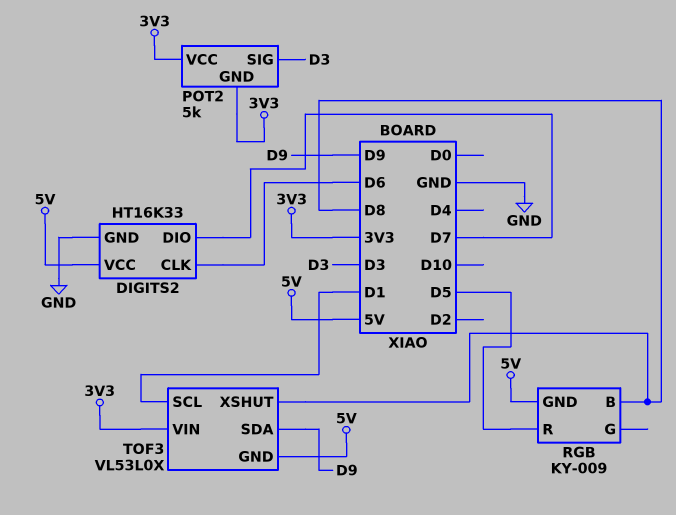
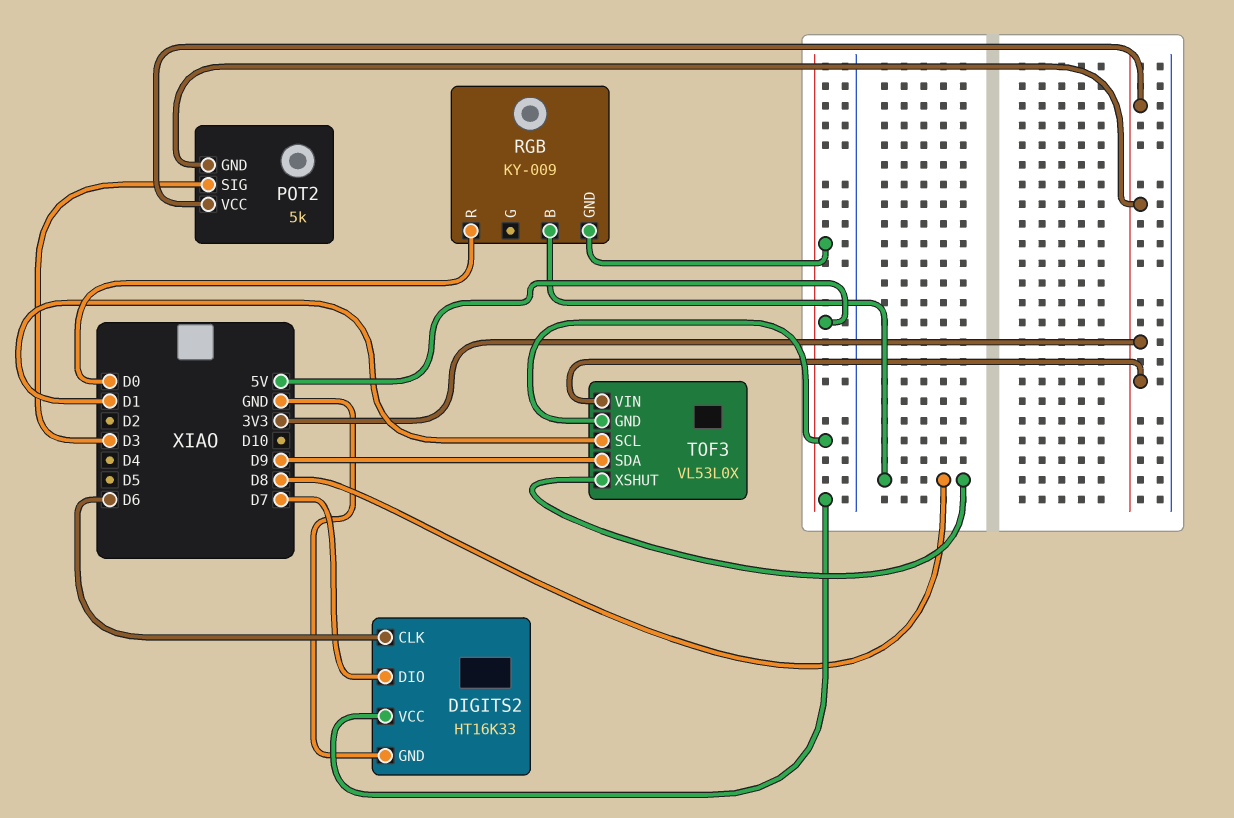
RGB pin R: D5 -> D0

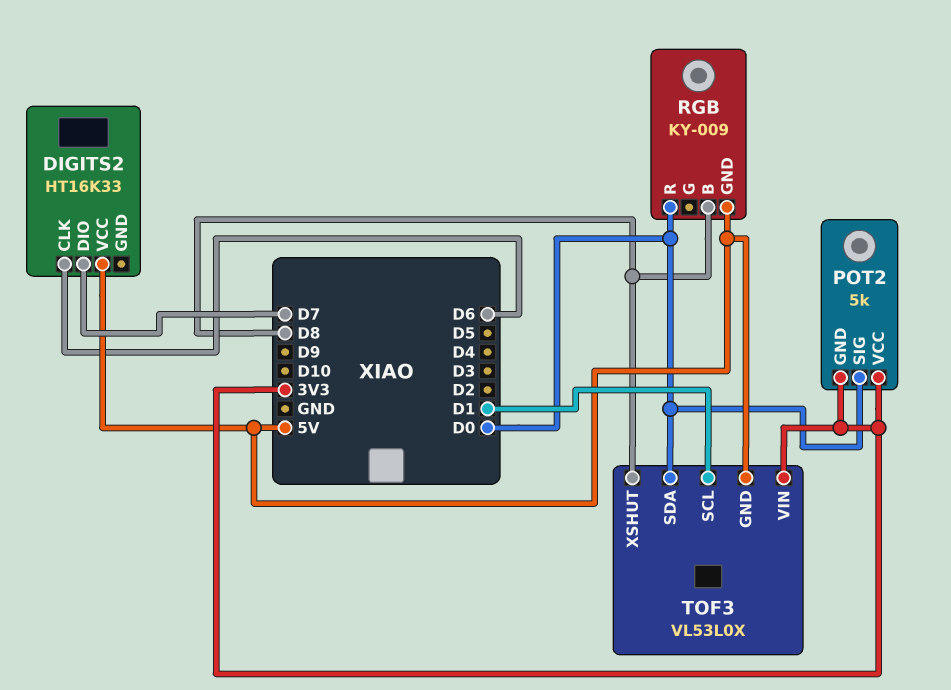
DIGITS2 pin GND: GND -> none
POT2 pin SIG: D3 -> D0
TOF3 pin SDA: D9 -> D0

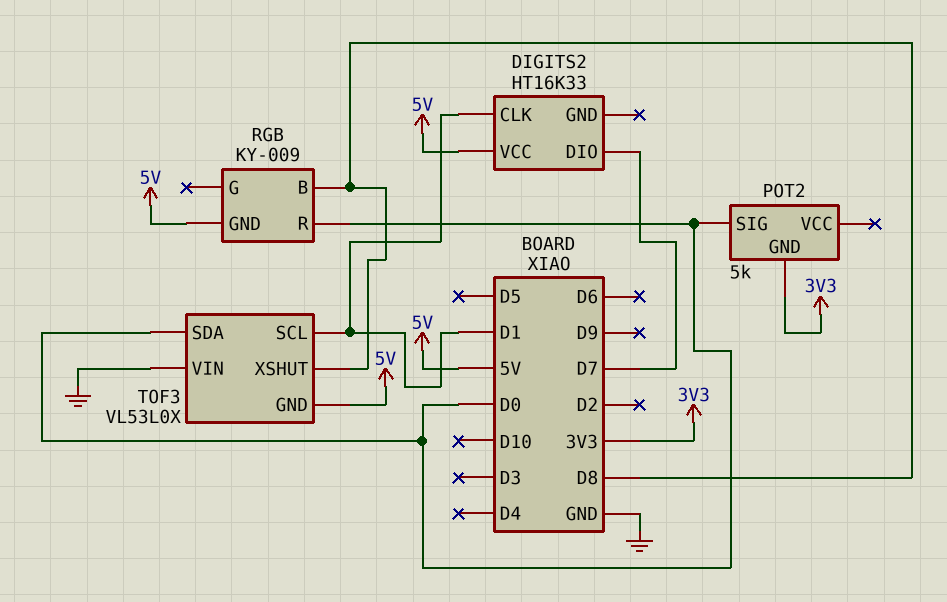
DIGITS2 pin CLK: D6 -> D1
POT2 pin VCC: 3V3 -> none
TOF3 pin VIN: 3V3 -> GND

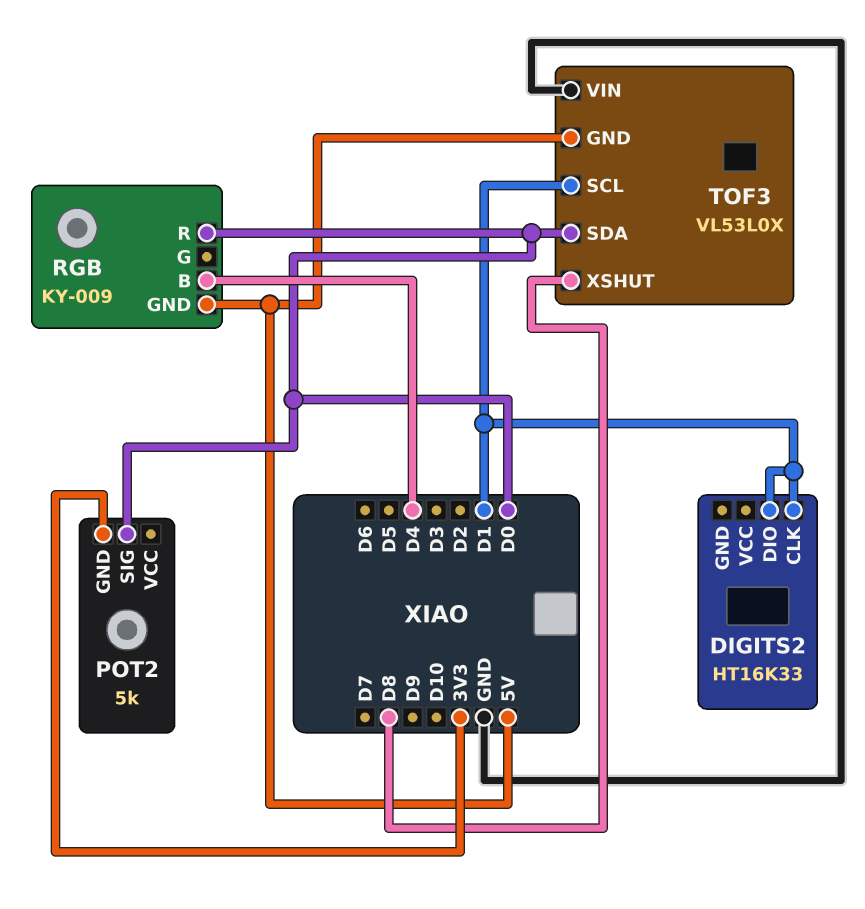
DIGITS2 pin DIO: D7 -> D1
DIGITS2 pin VCC: 5V -> none
RGB pin B: D8 -> D4

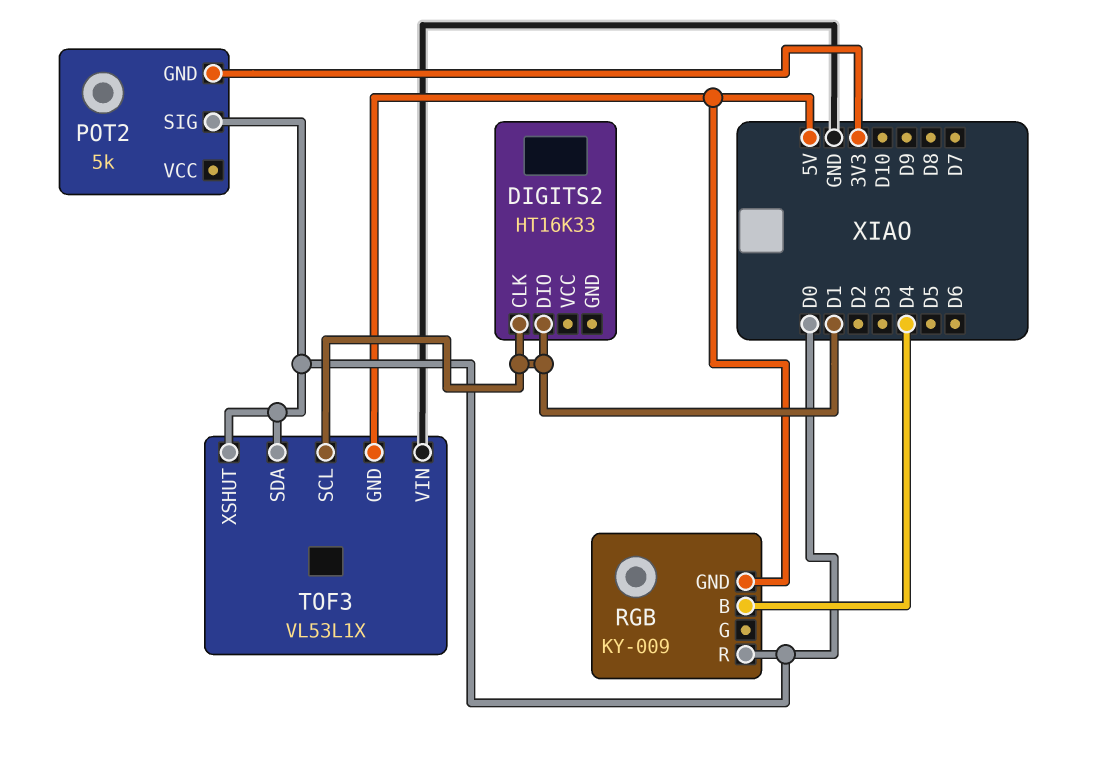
TOF3: VL53L0X -> VL53L1X
TOF3 pin XSHUT: D8 -> D0

